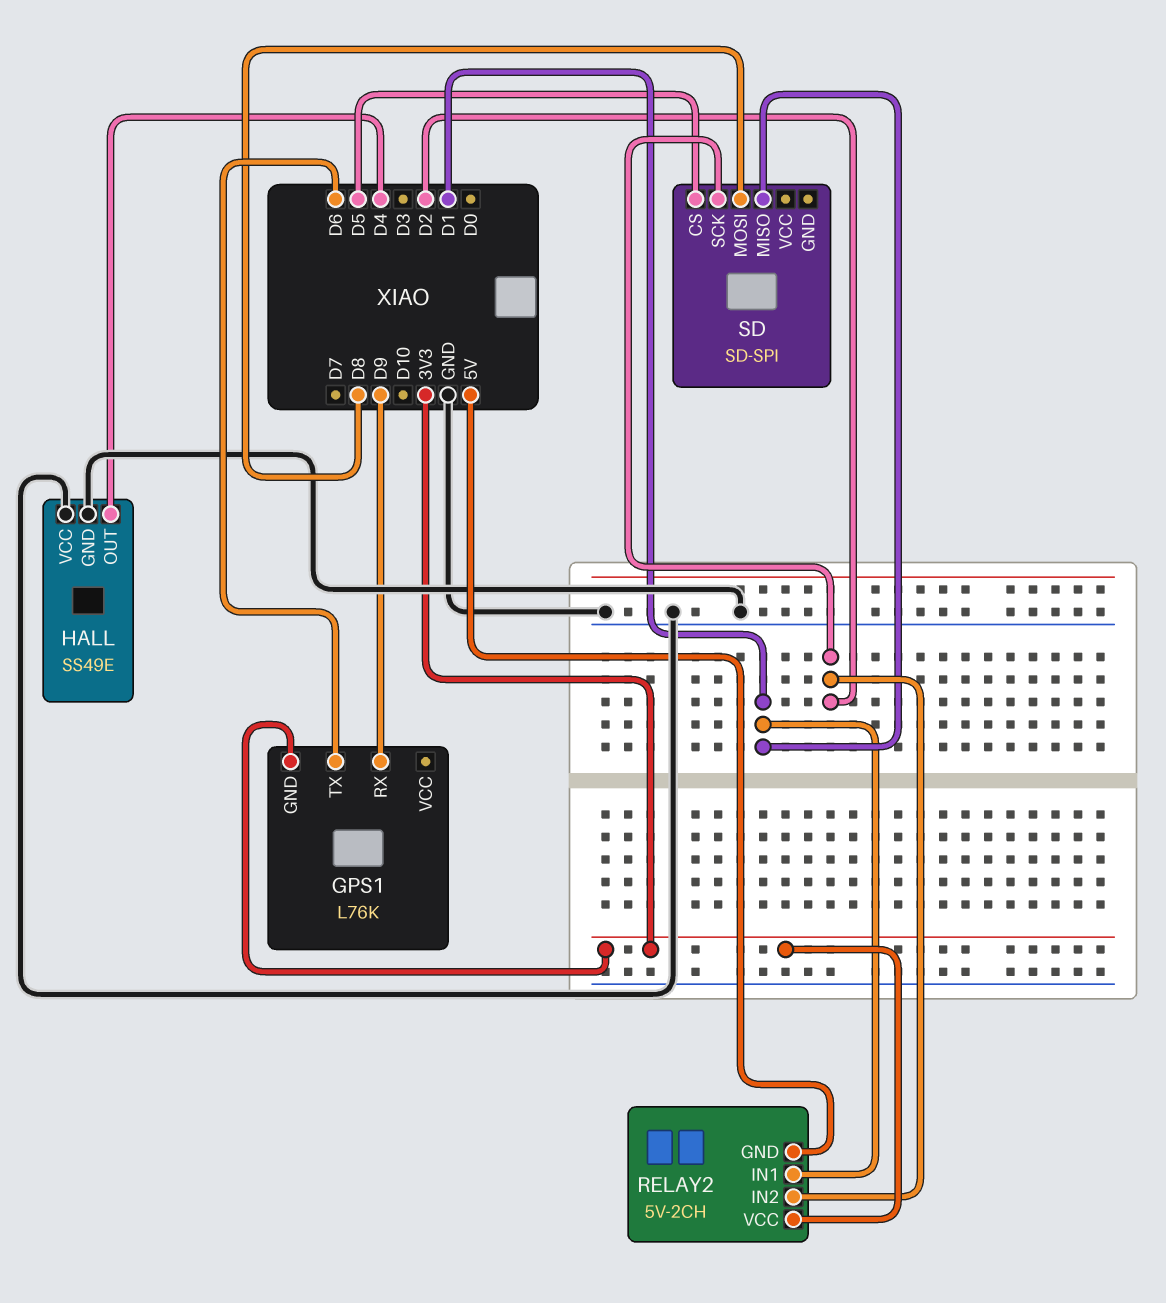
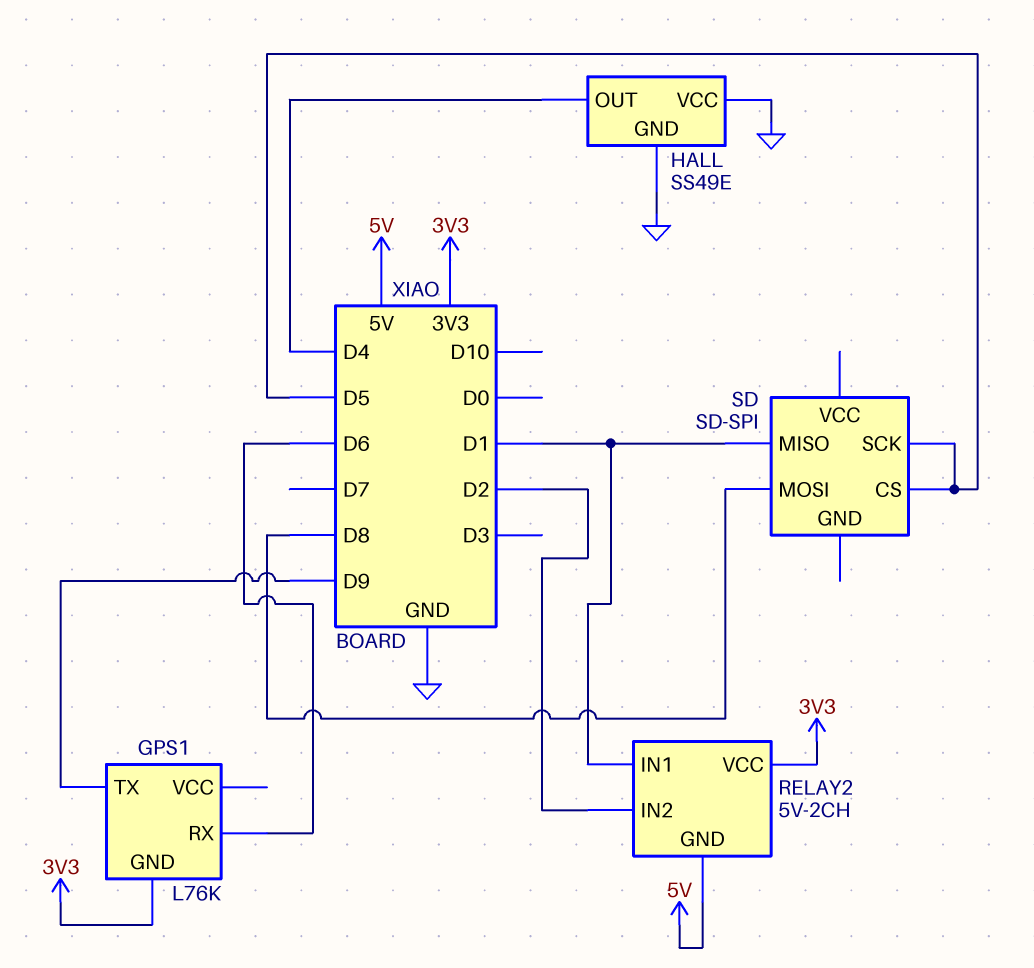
GPS1 pin RX: D9 -> D6
GPS1 pin TX: D6 -> D9
SD pin SCK: D2 -> D5

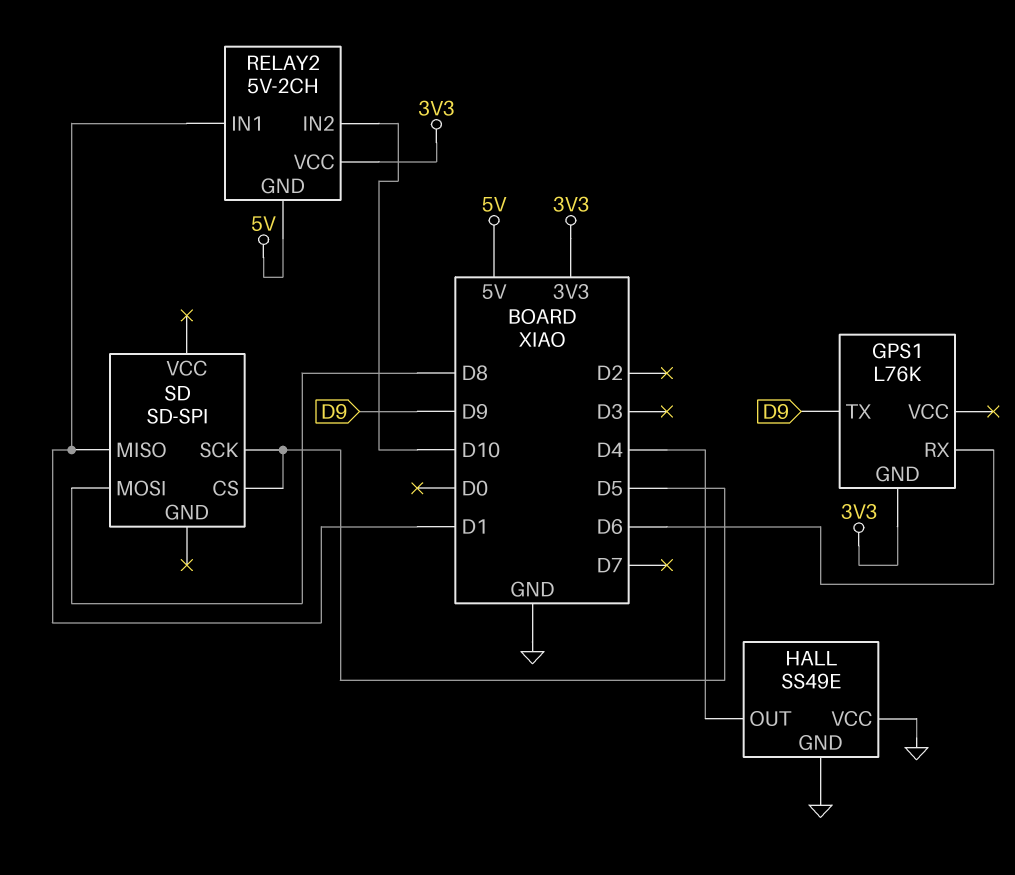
RELAY2 pin IN2: D2 -> D10

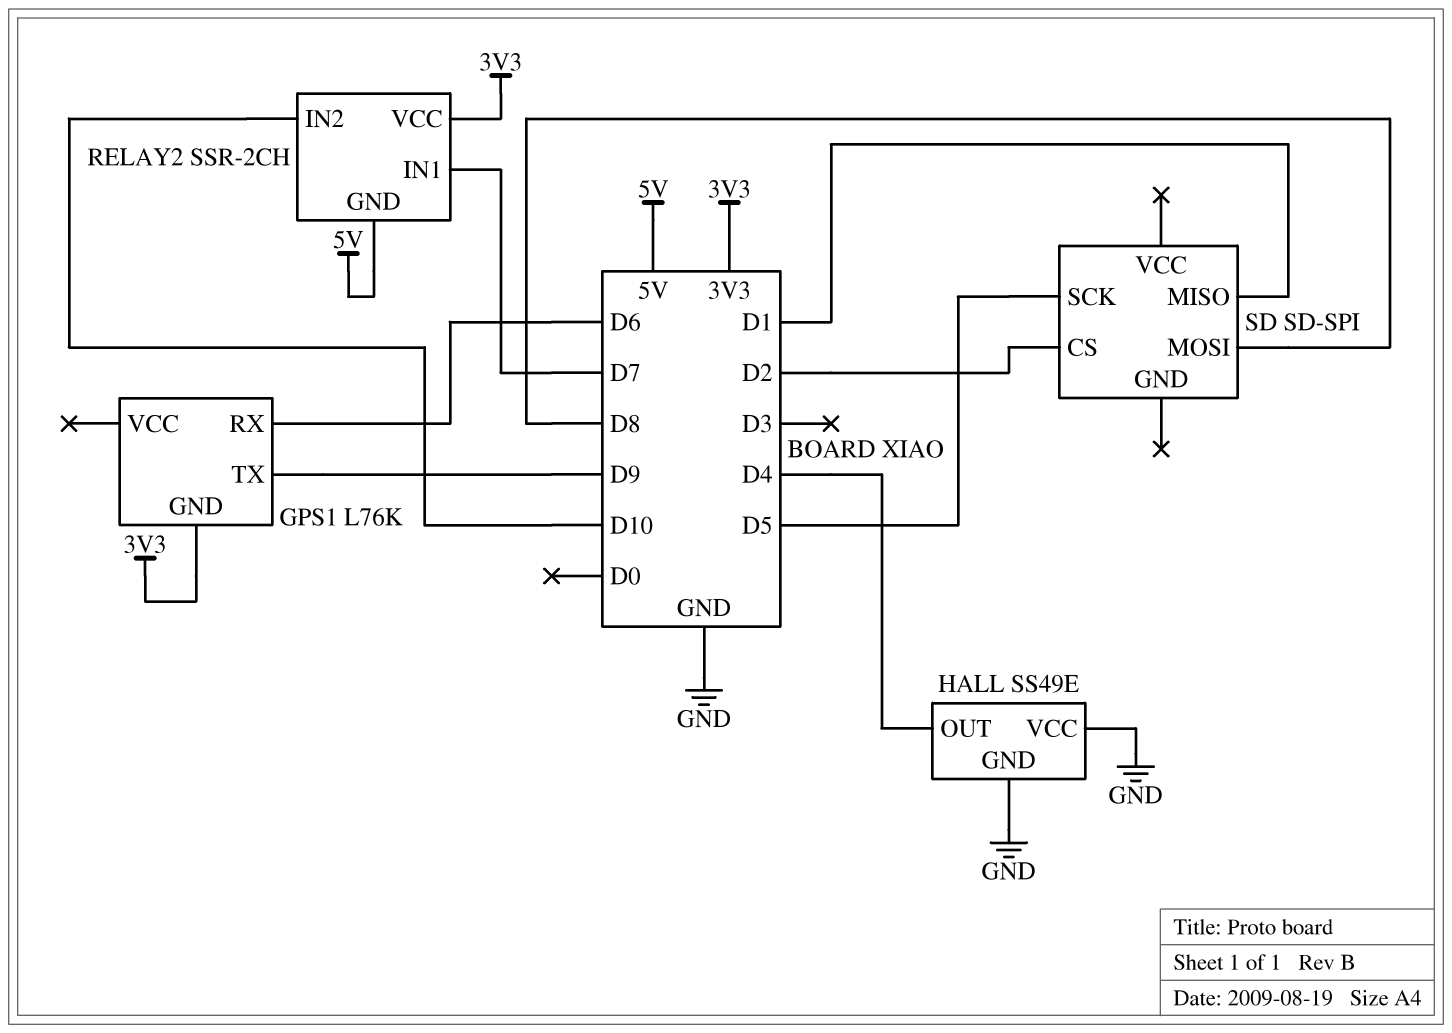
RELAY2: 5V-2CH -> SSR-2CH
RELAY2 pin IN1: D1 -> D7
SD pin CS: D5 -> D2

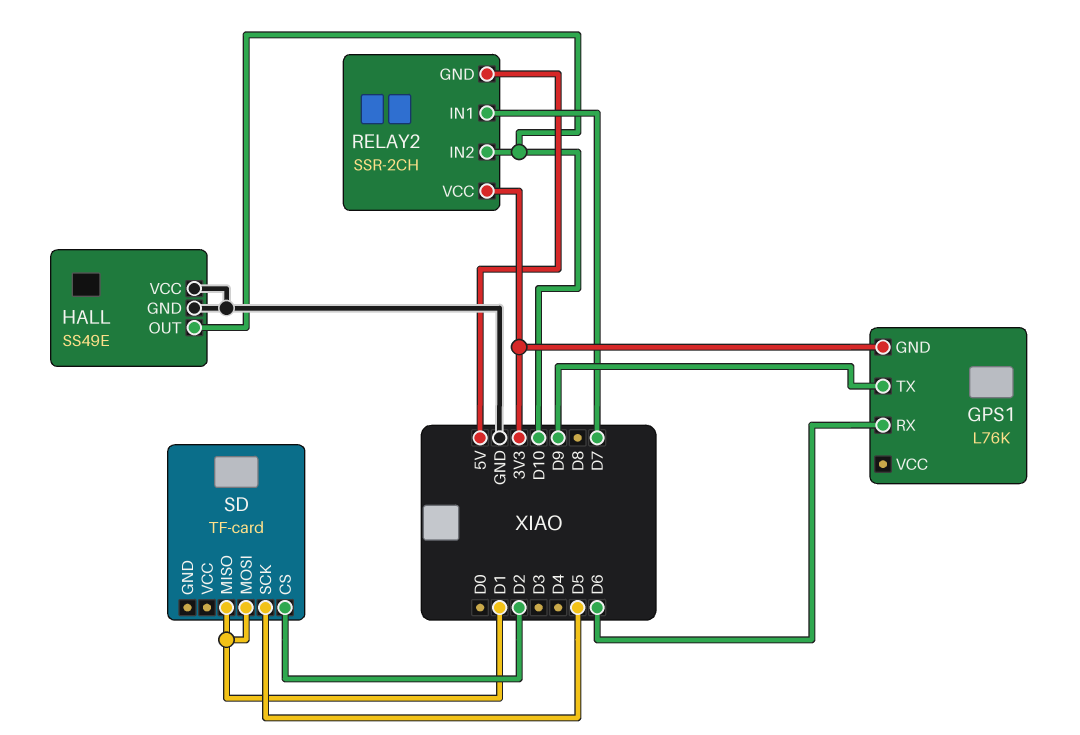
HALL pin OUT: D4 -> D10
SD: SD-SPI -> TF-card
SD pin MOSI: D8 -> D1

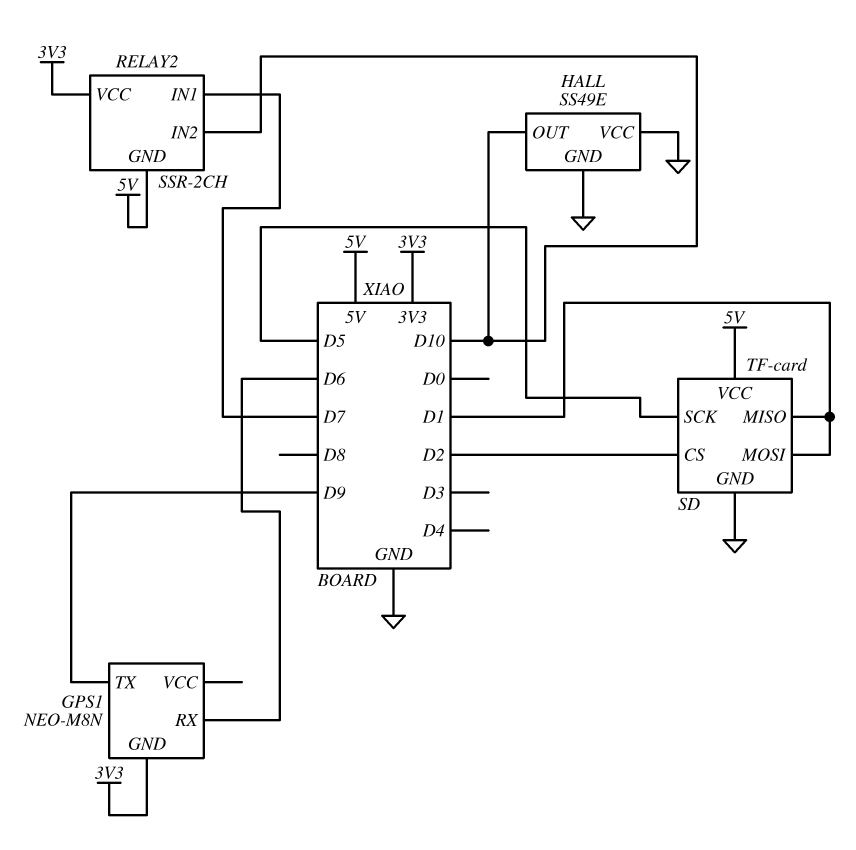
GPS1: L76K -> NEO-M8N
SD pin GND: none -> GND
SD pin VCC: none -> 5V

